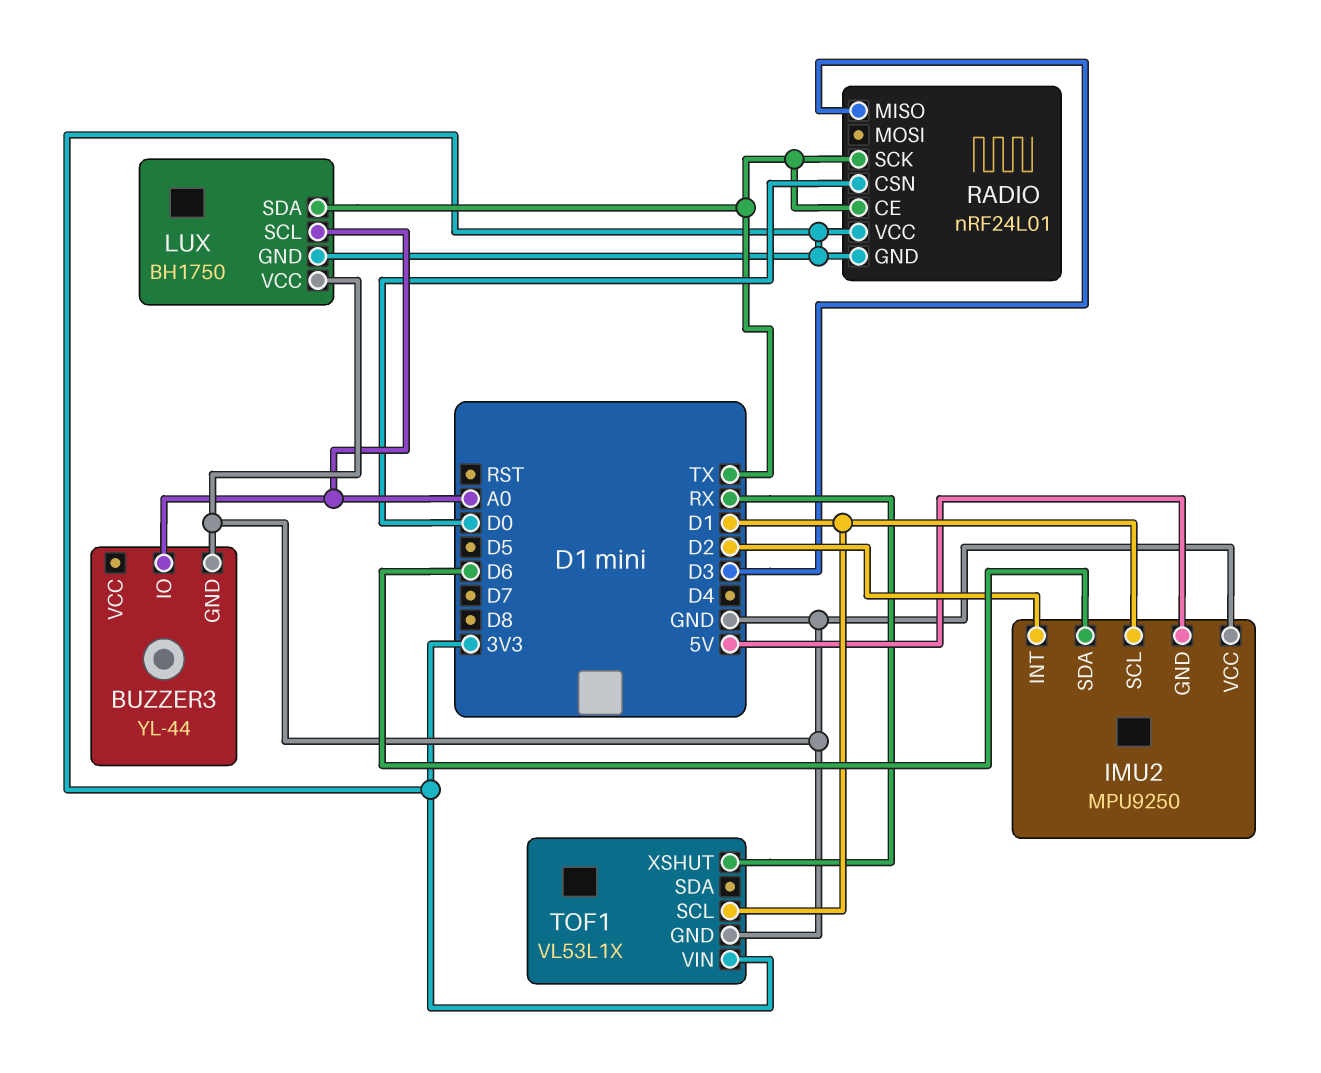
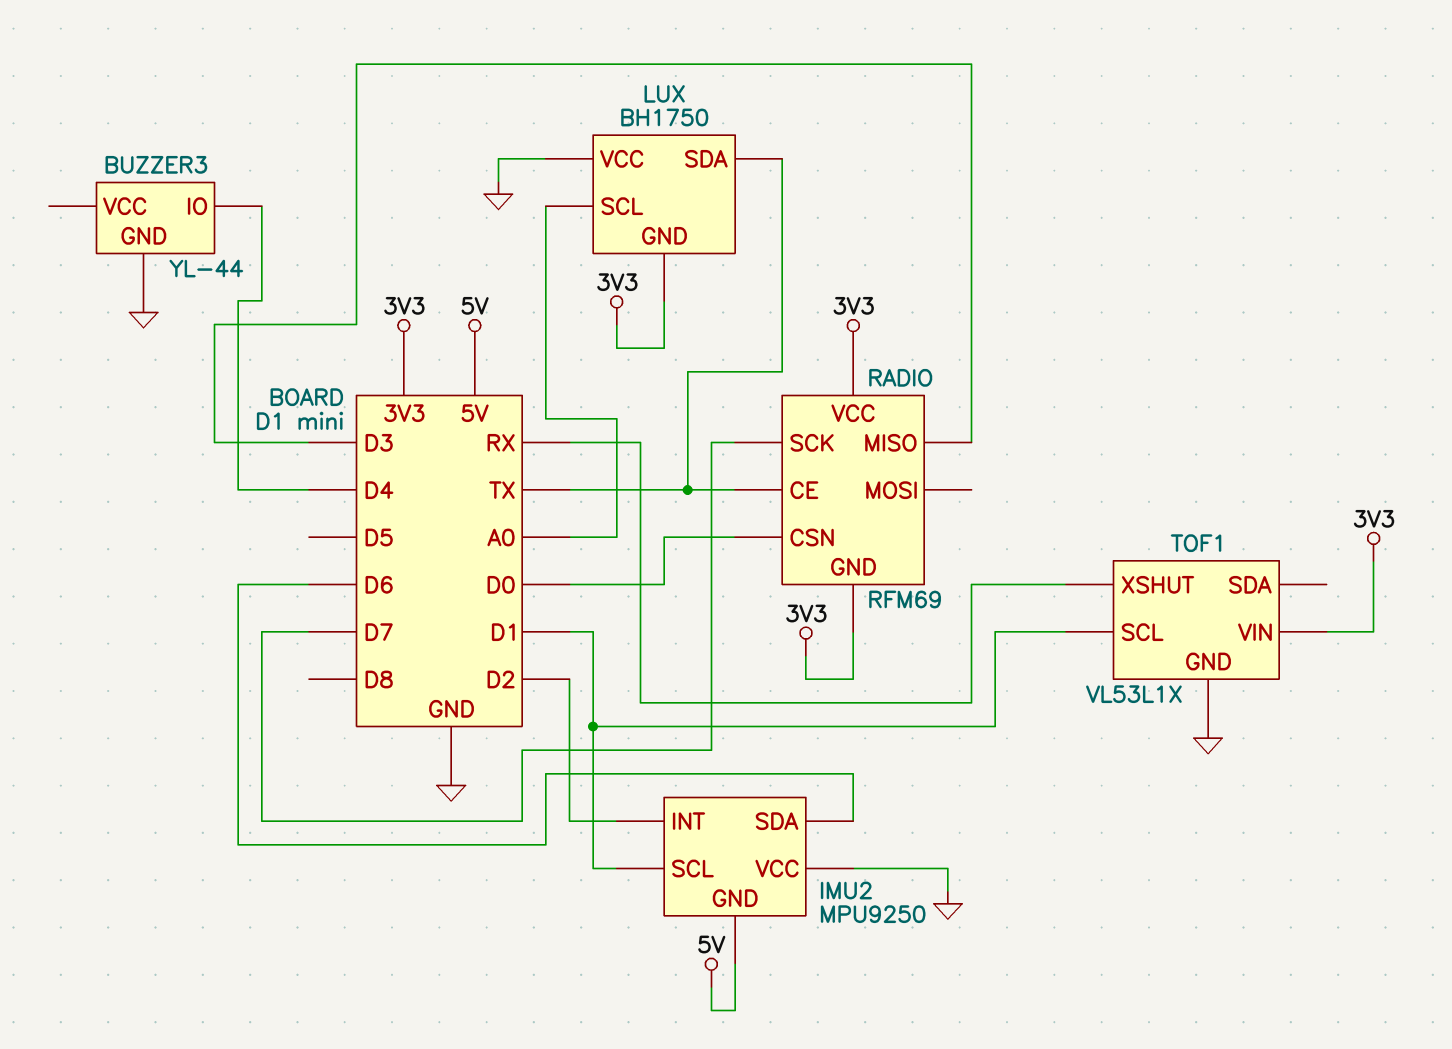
BUZZER3 pin IO: A0 -> D4
RADIO: nRF24L01 -> RFM69
RADIO pin SCK: TX -> D7

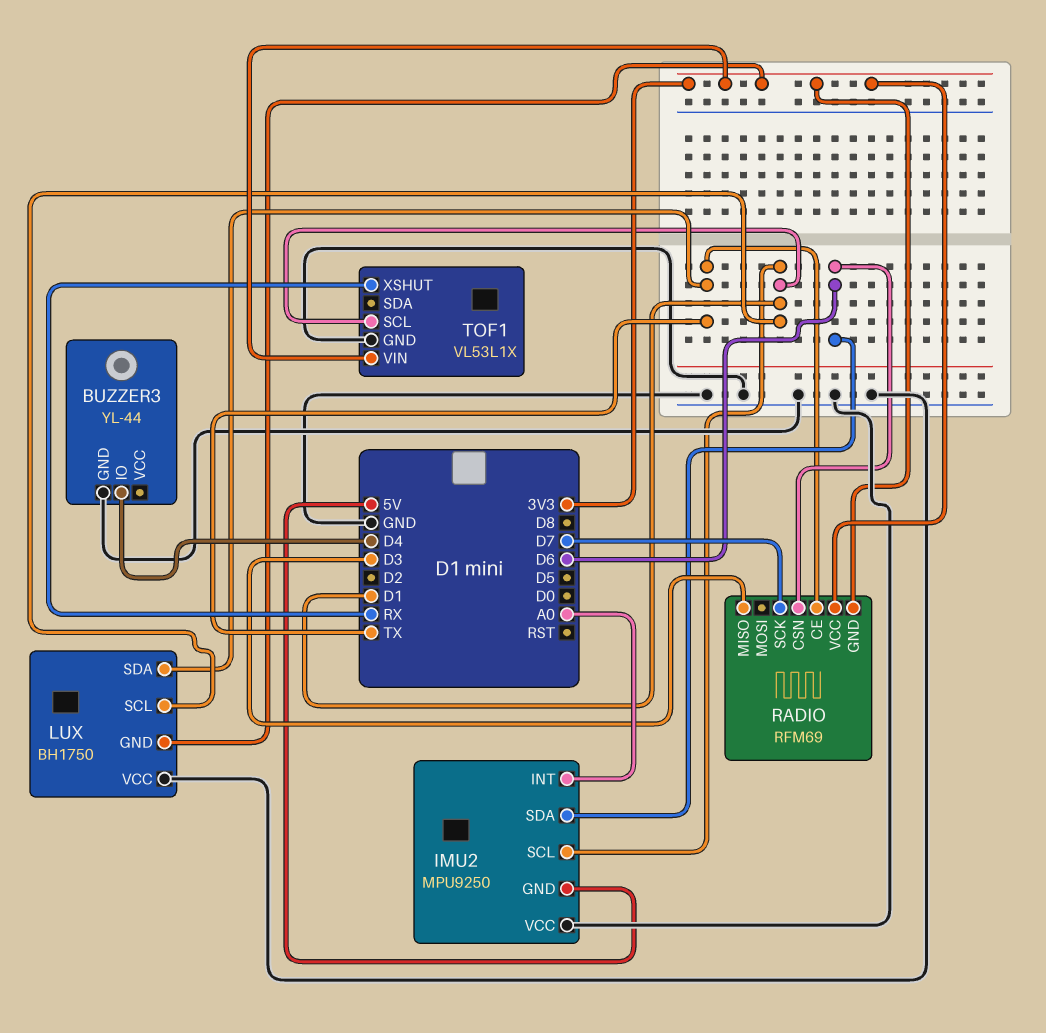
IMU2 pin INT: D2 -> A0
LUX pin SCL: A0 -> D1
RADIO pin CSN: D0 -> D6

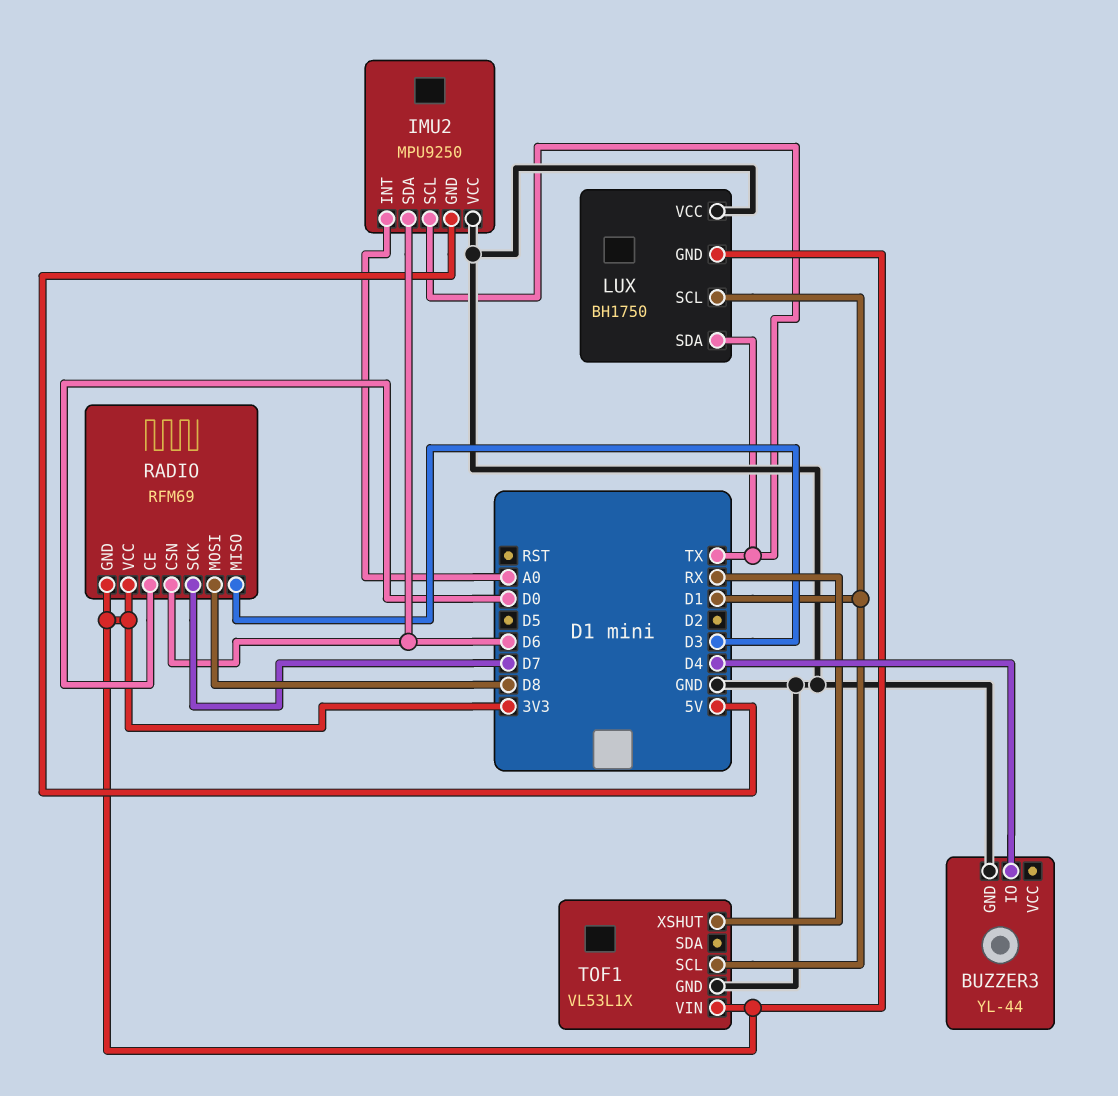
IMU2 pin SCL: D1 -> TX
RADIO pin CE: TX -> D0
RADIO pin MOSI: none -> D8

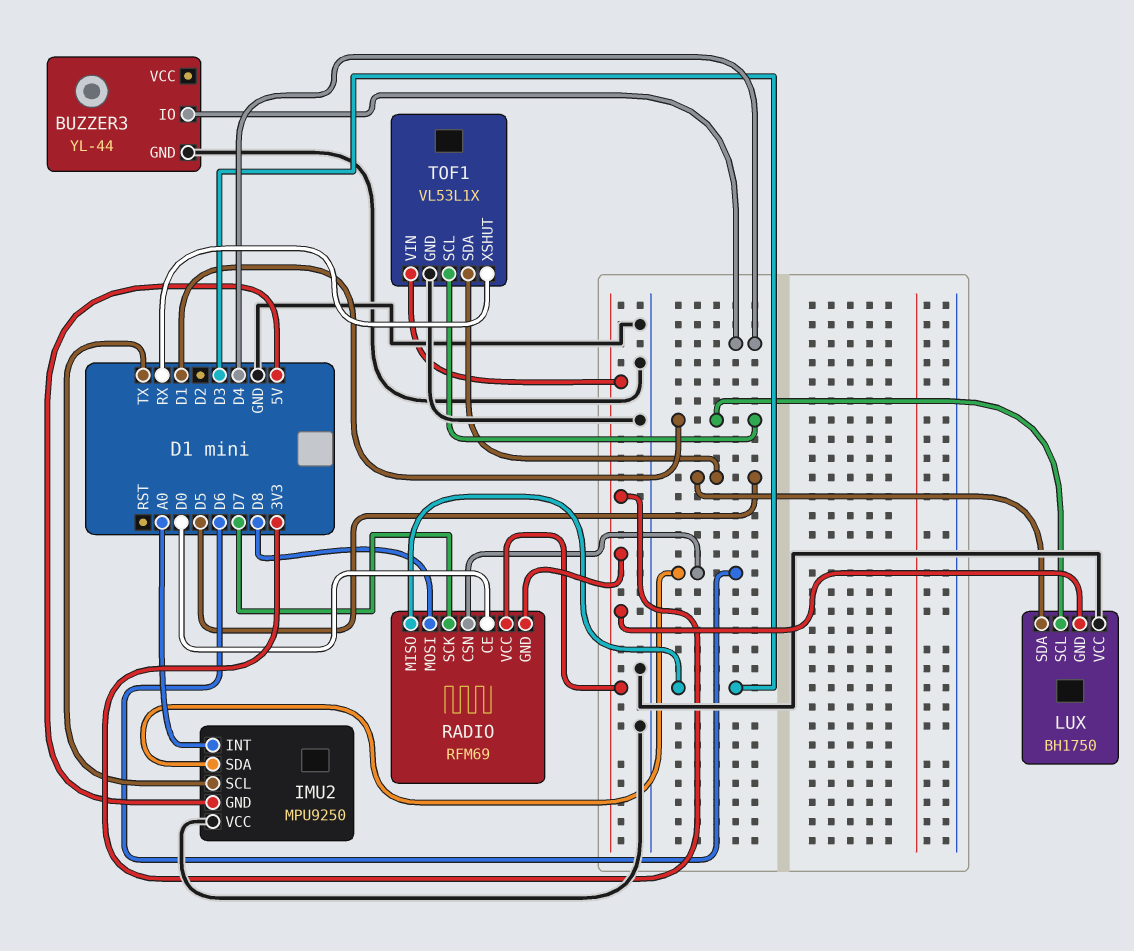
LUX pin SDA: TX -> D5
TOF1 pin SDA: none -> D5

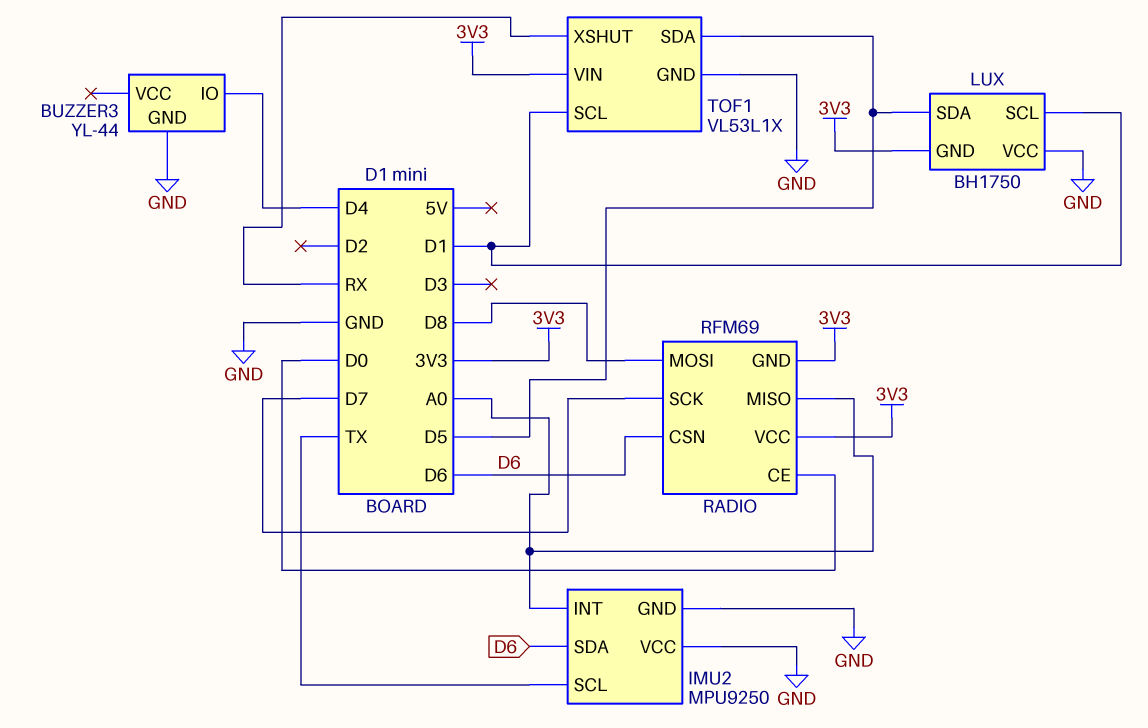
IMU2 pin GND: 5V -> GND
RADIO pin MISO: D3 -> A0

